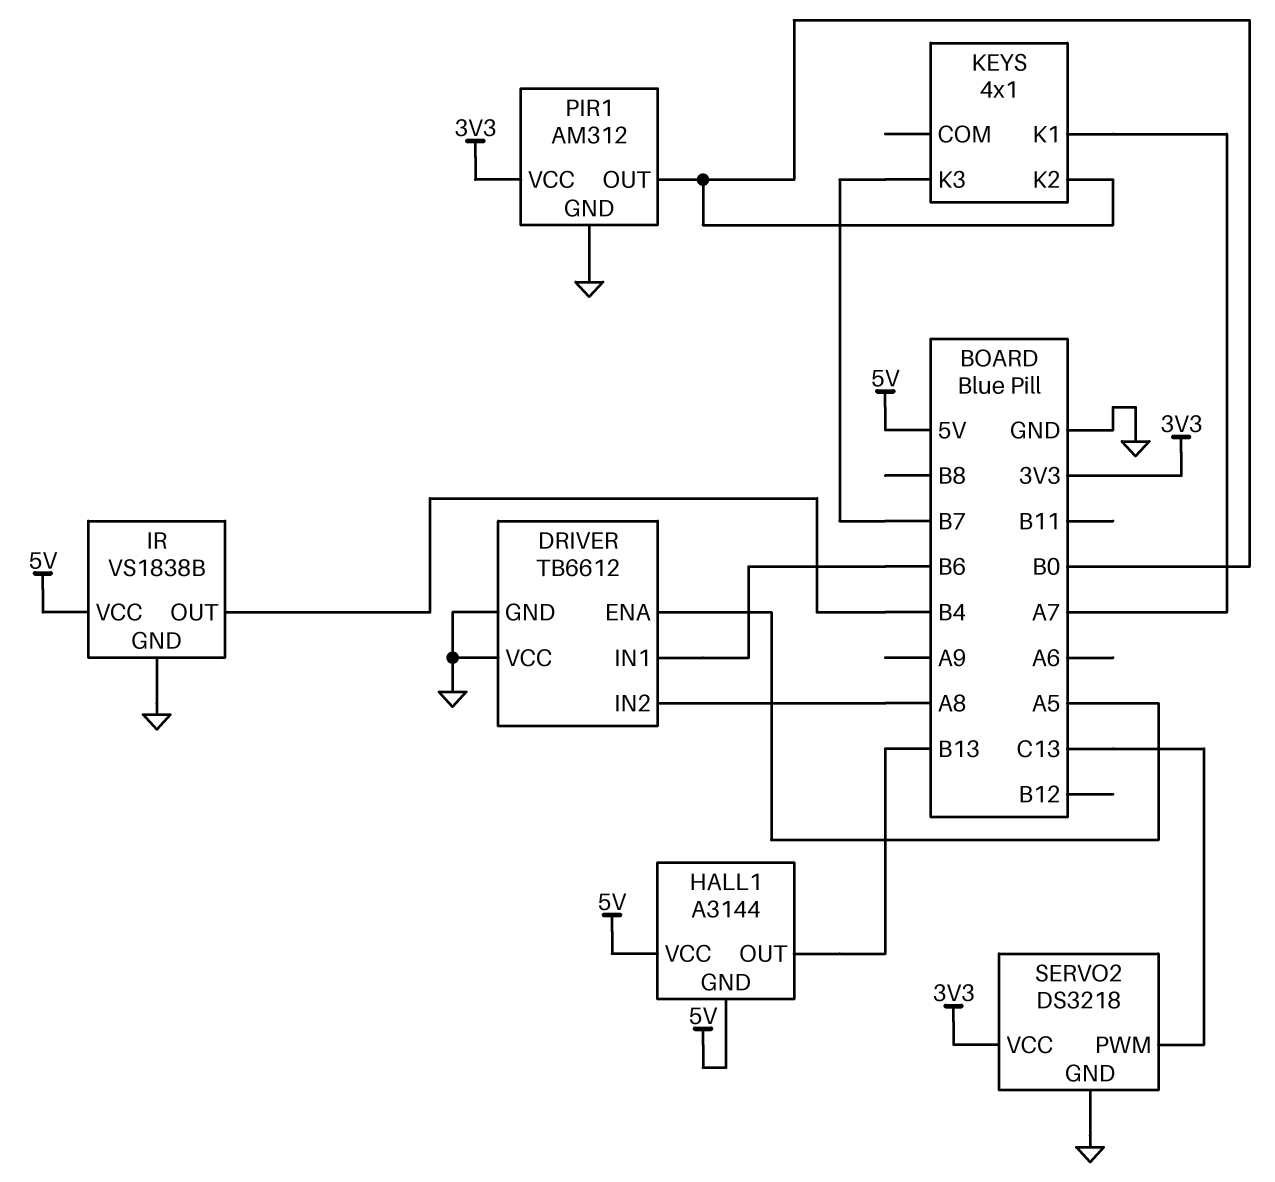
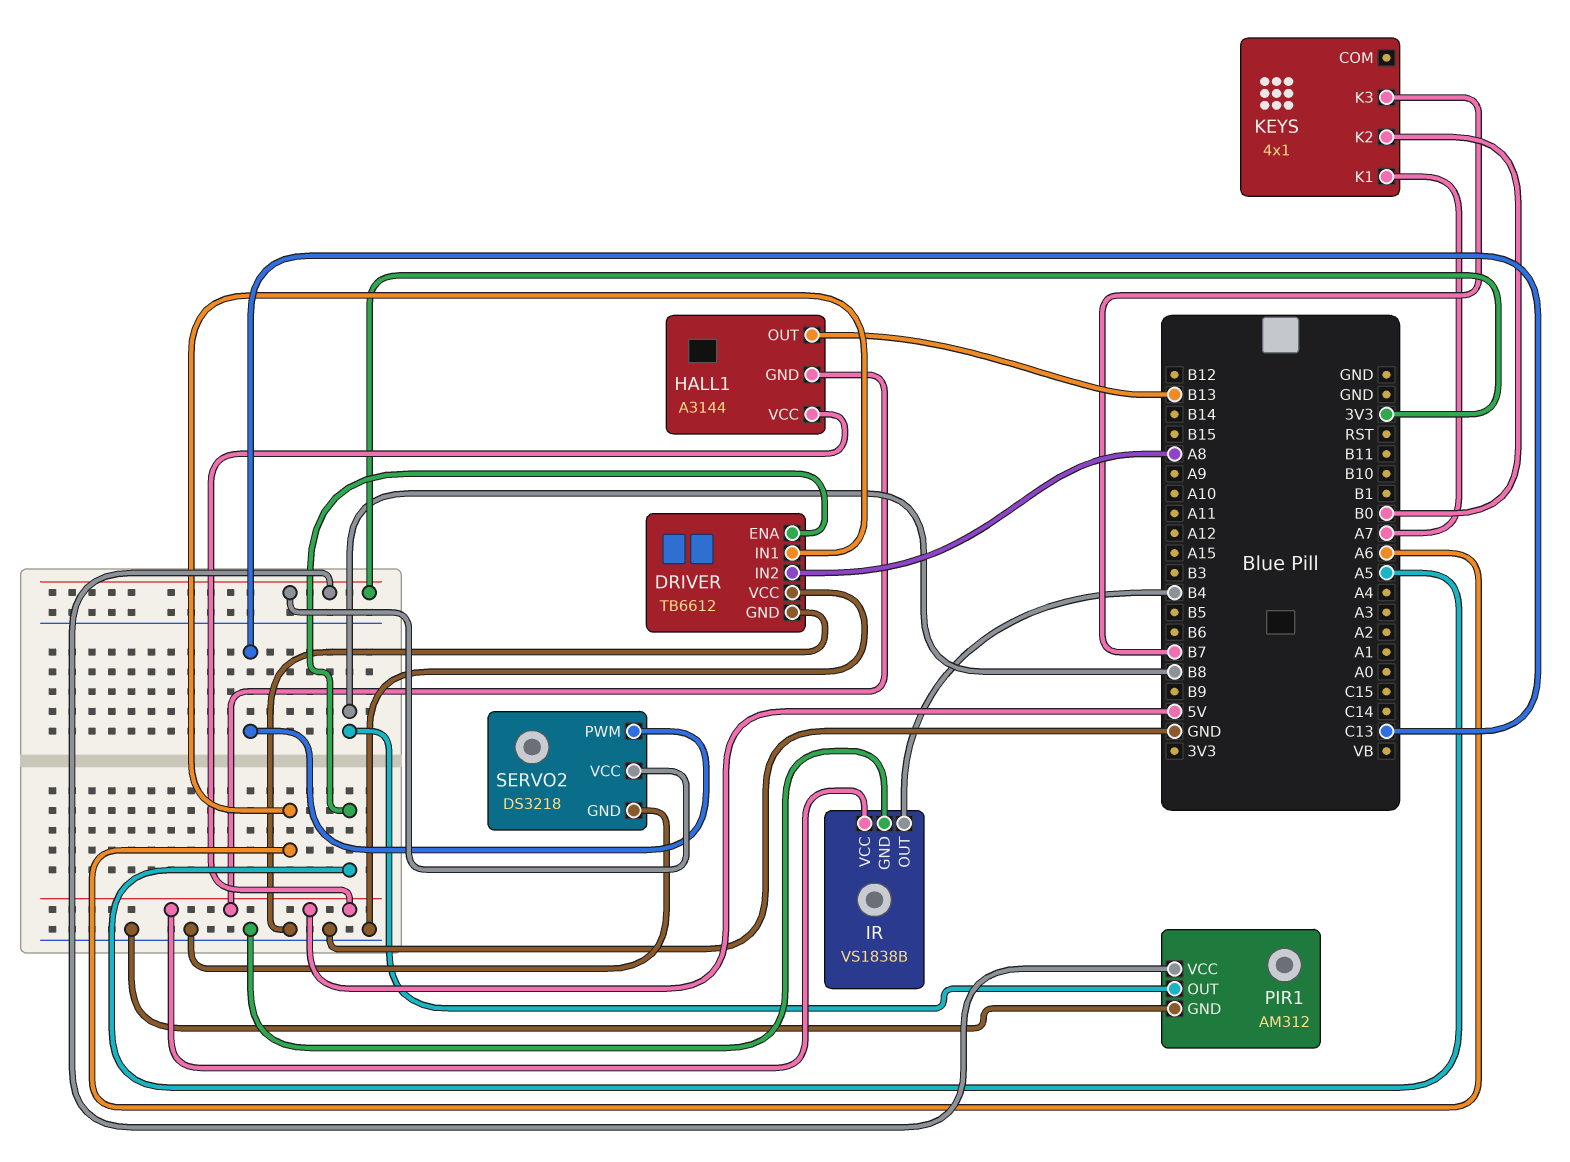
DRIVER pin IN1: B6 -> A6
PIR1 pin OUT: B0 -> B8

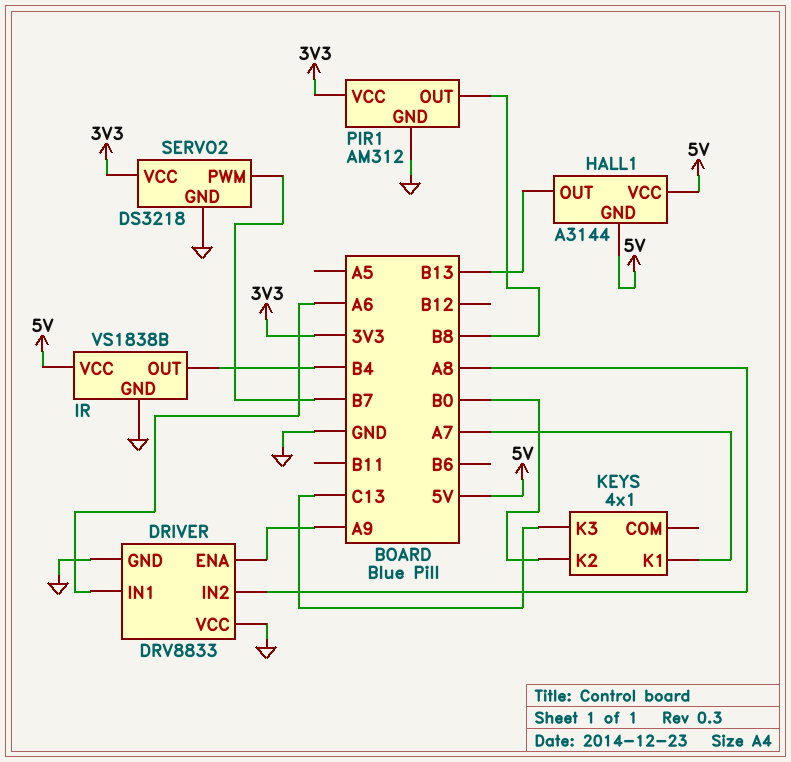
DRIVER: TB6612 -> DRV8833
DRIVER pin ENA: A5 -> A9
KEYS pin K3: B7 -> C13
SERVO2 pin PWM: C13 -> B7

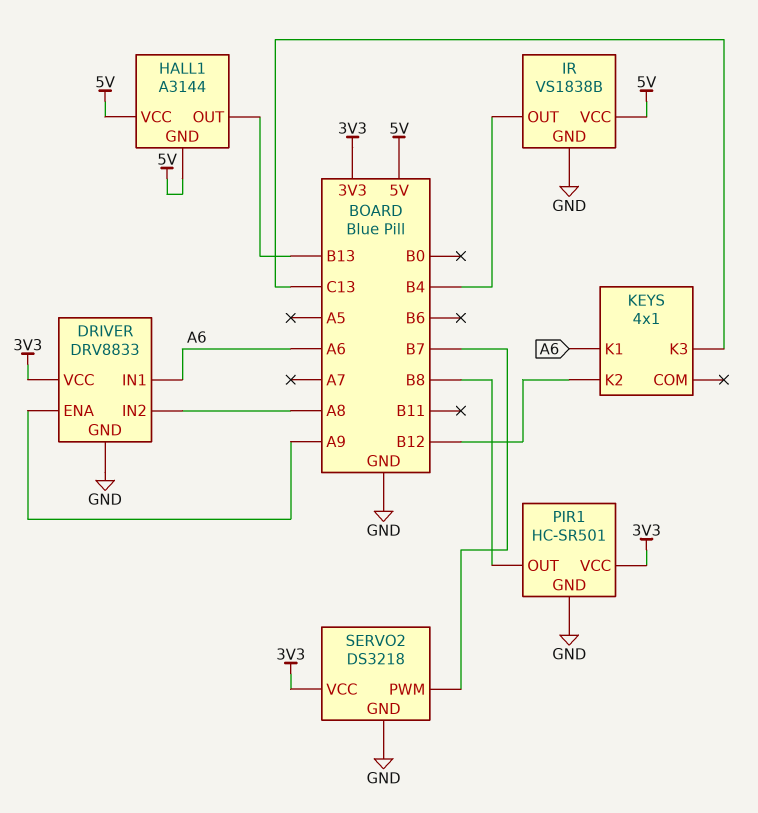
DRIVER pin VCC: GND -> 3V3
KEYS pin K1: A7 -> A6
KEYS pin K2: B0 -> B12
PIR1: AM312 -> HC-SR501

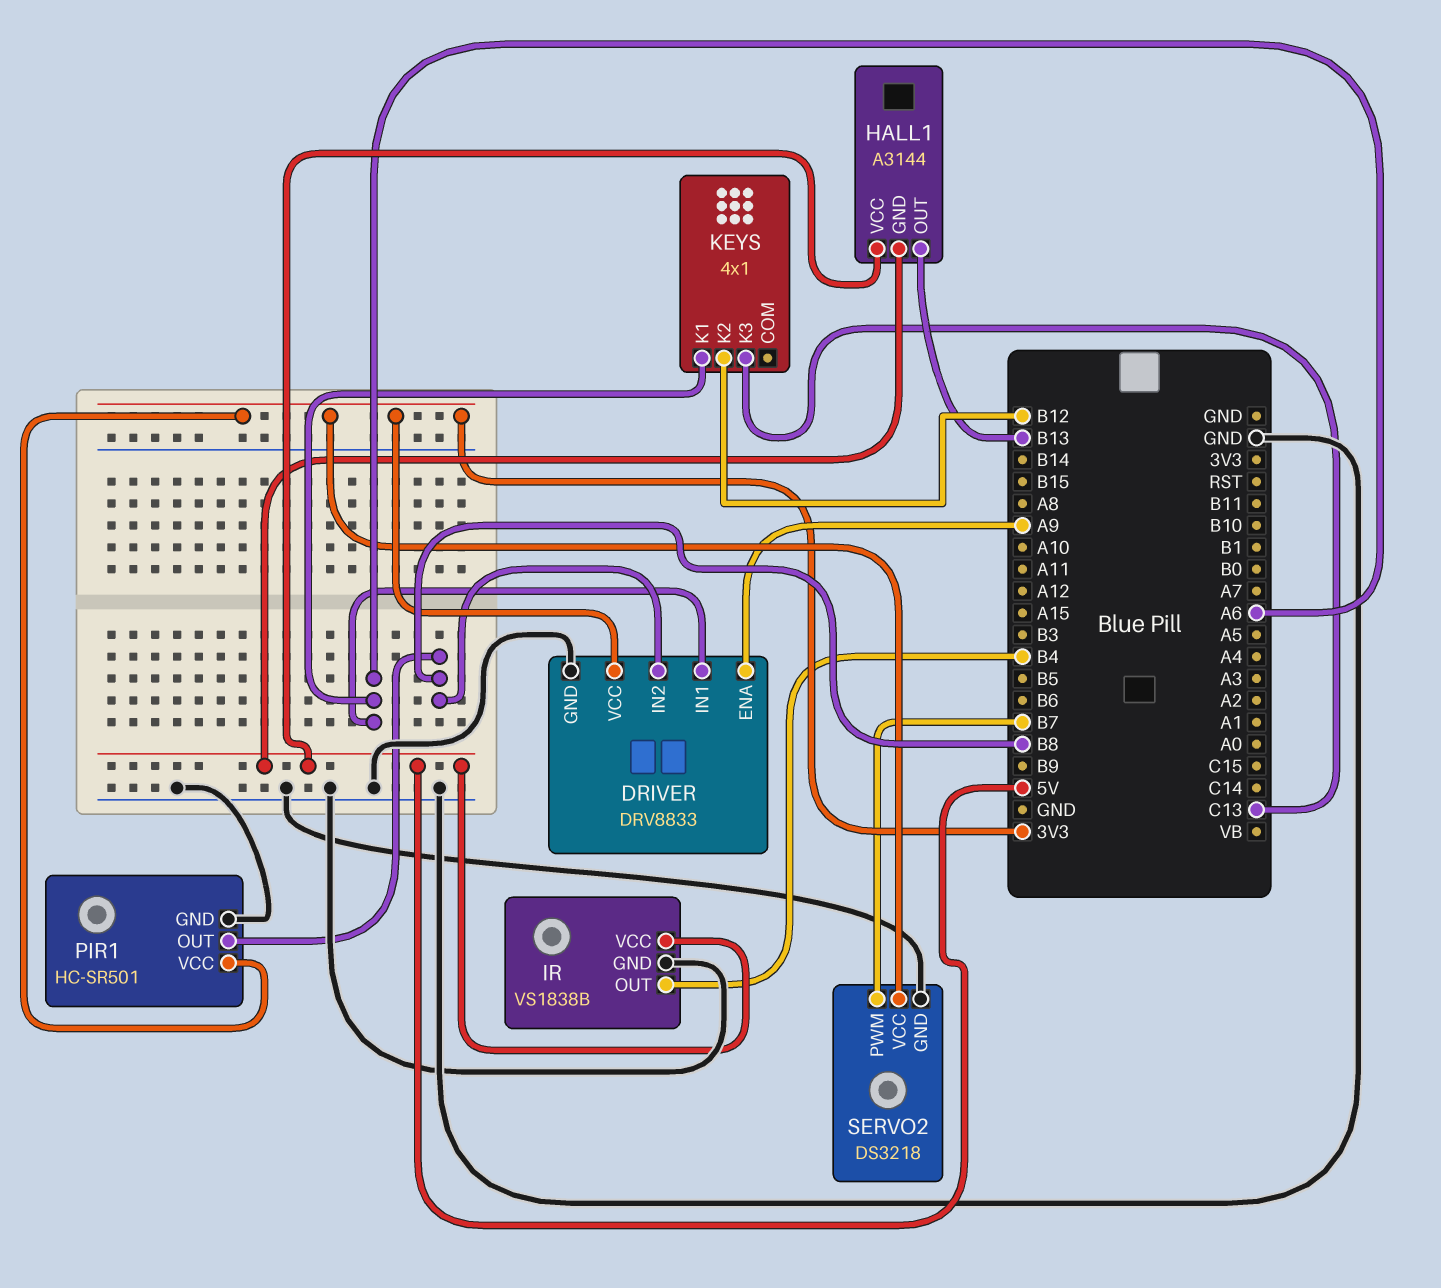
DRIVER pin IN2: A8 -> B8

